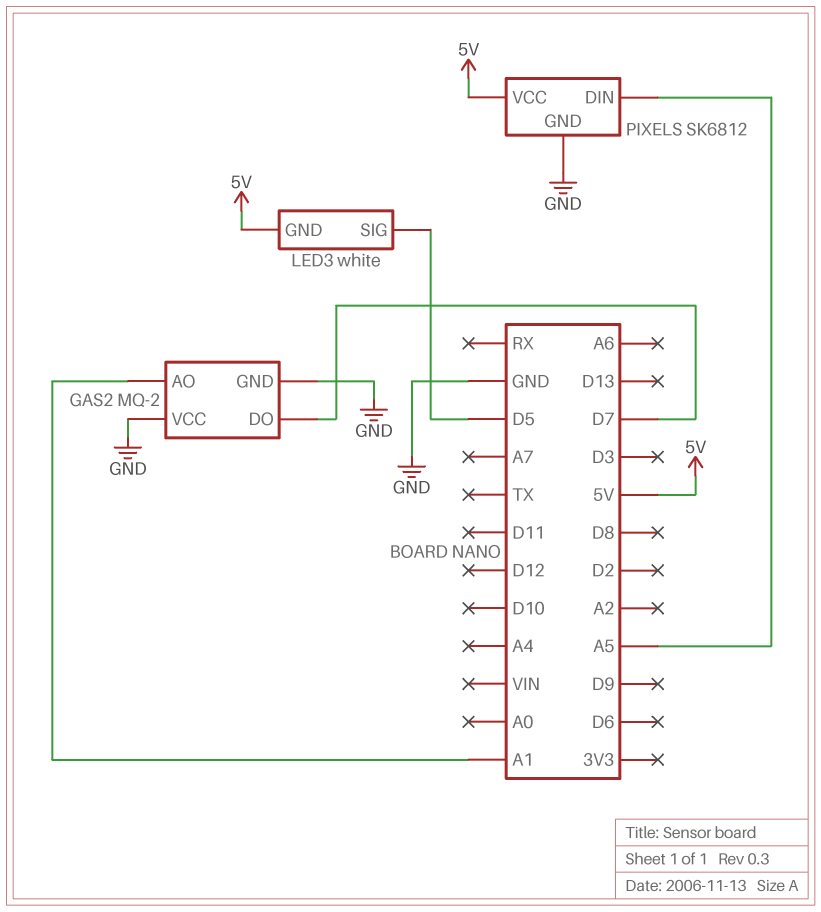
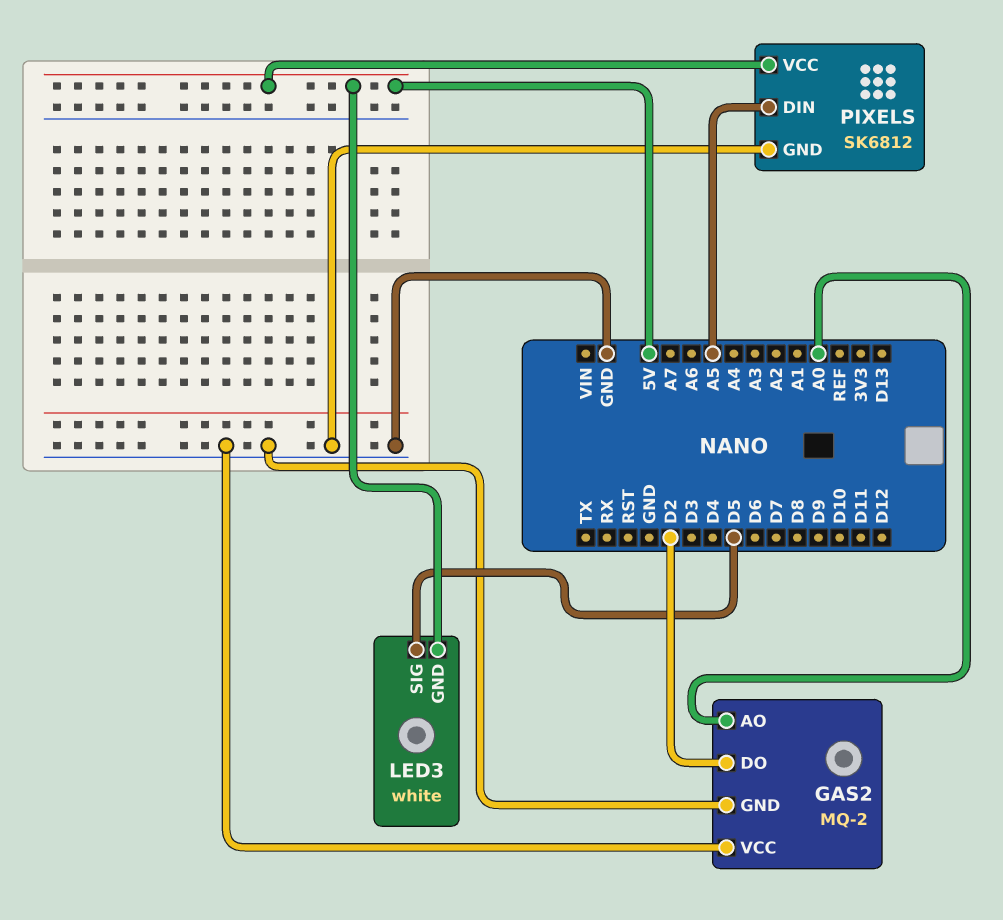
GAS2 pin AO: A1 -> A0
GAS2 pin DO: D7 -> D2

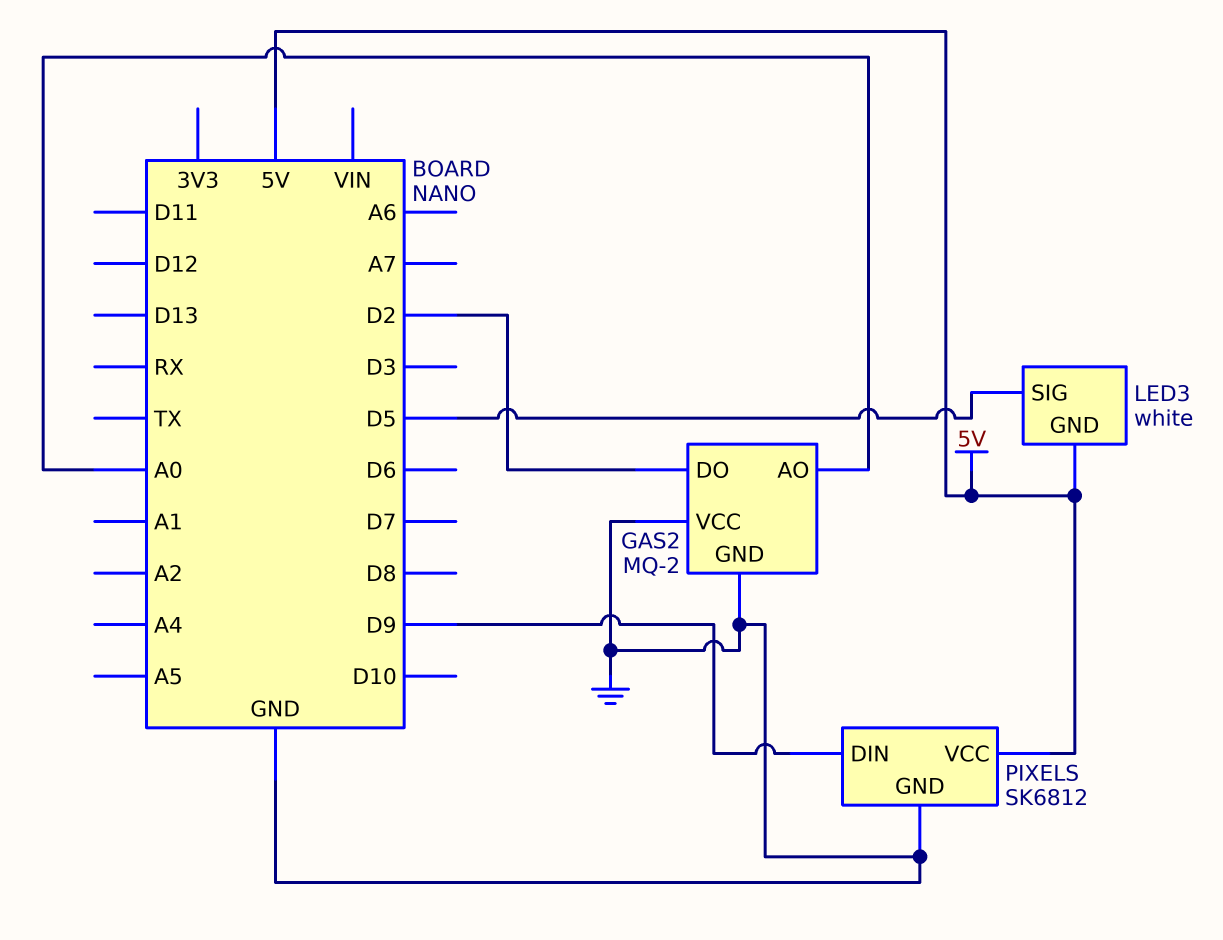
PIXELS pin DIN: A5 -> D9

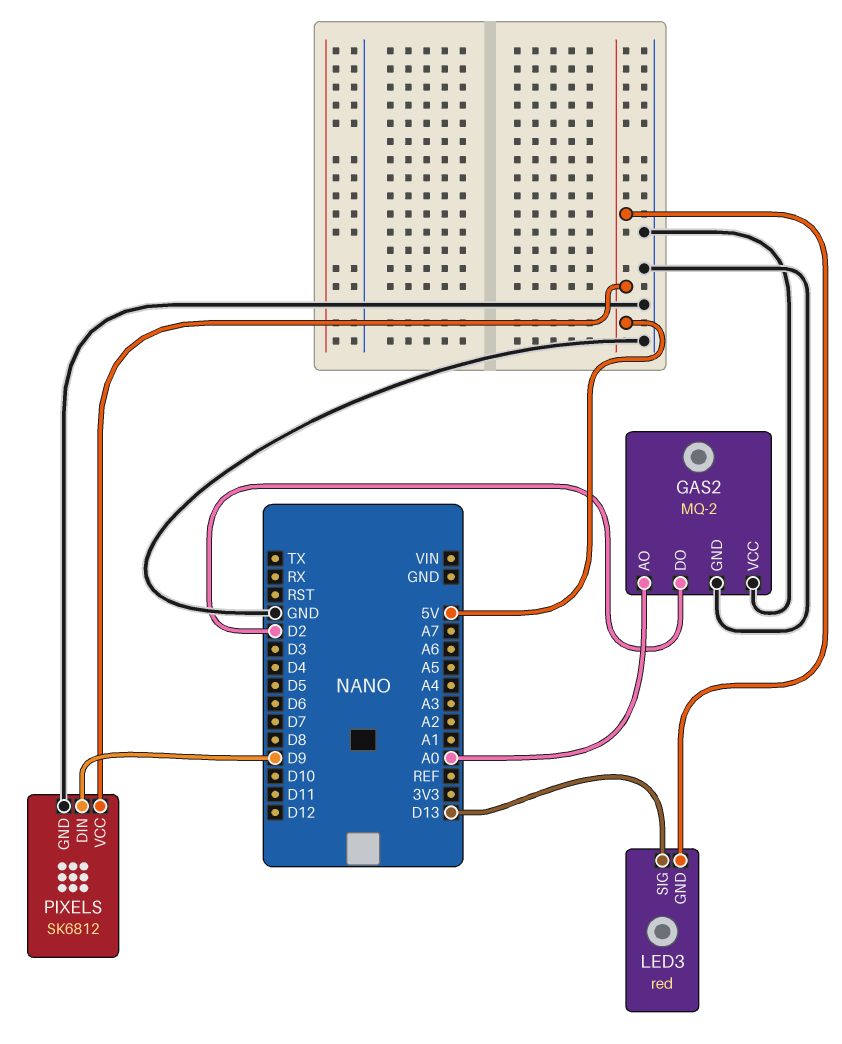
LED3: white -> red
LED3 pin SIG: D5 -> D13

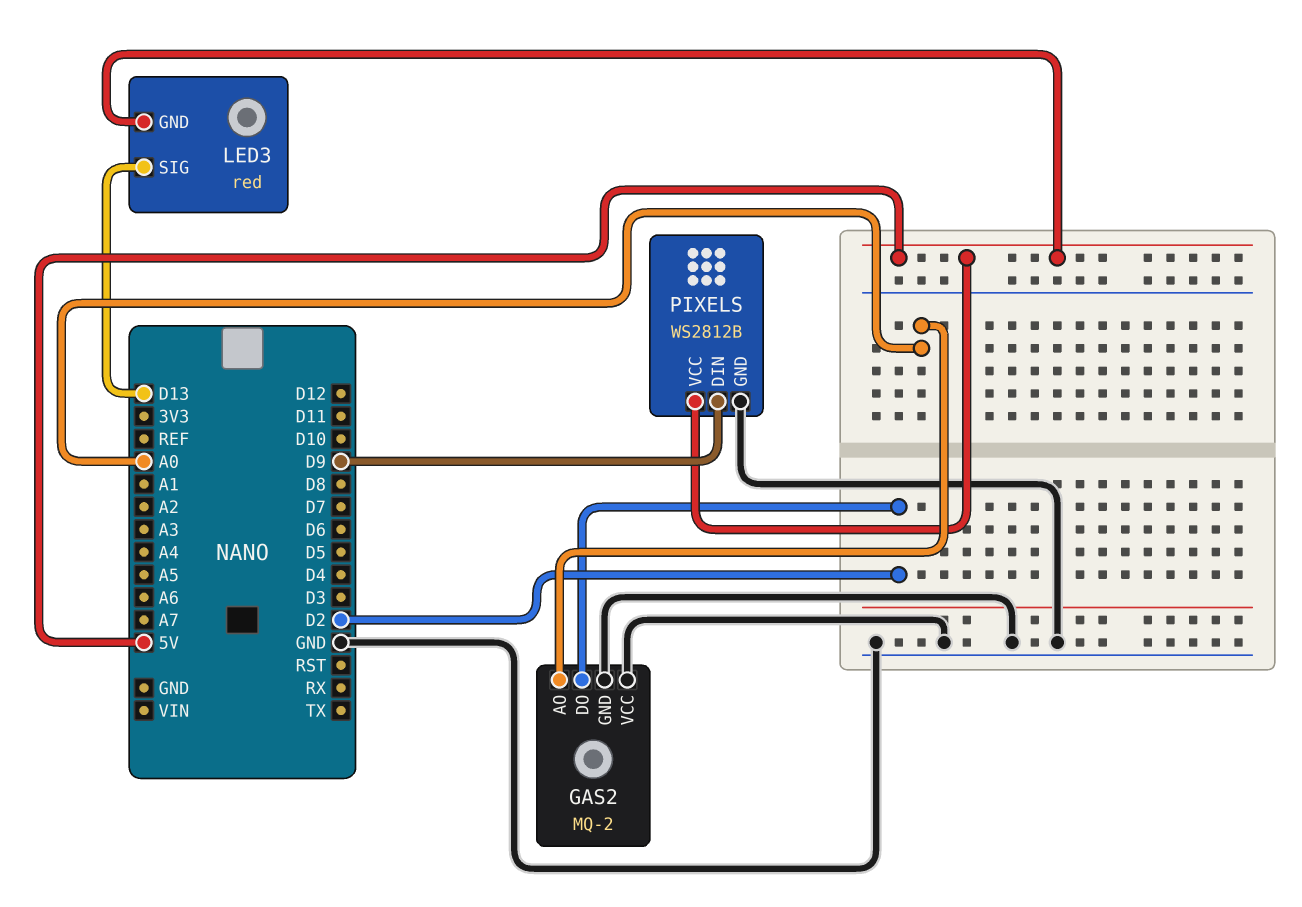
PIXELS: SK6812 -> WS2812B

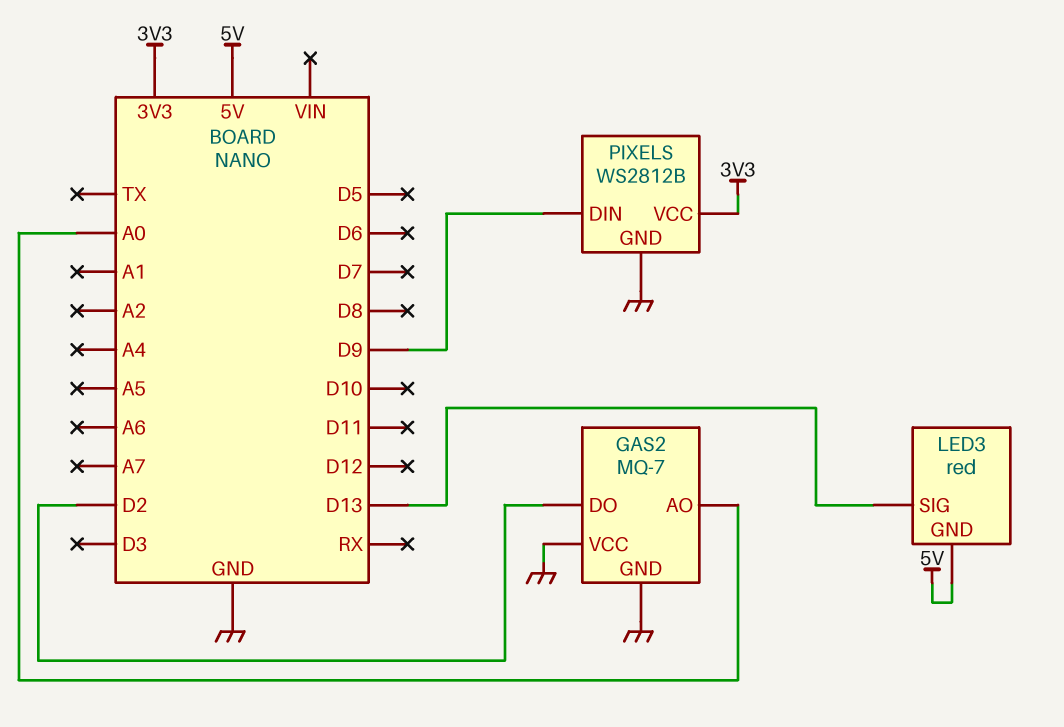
GAS2: MQ-2 -> MQ-7
PIXELS pin VCC: 5V -> 3V3

